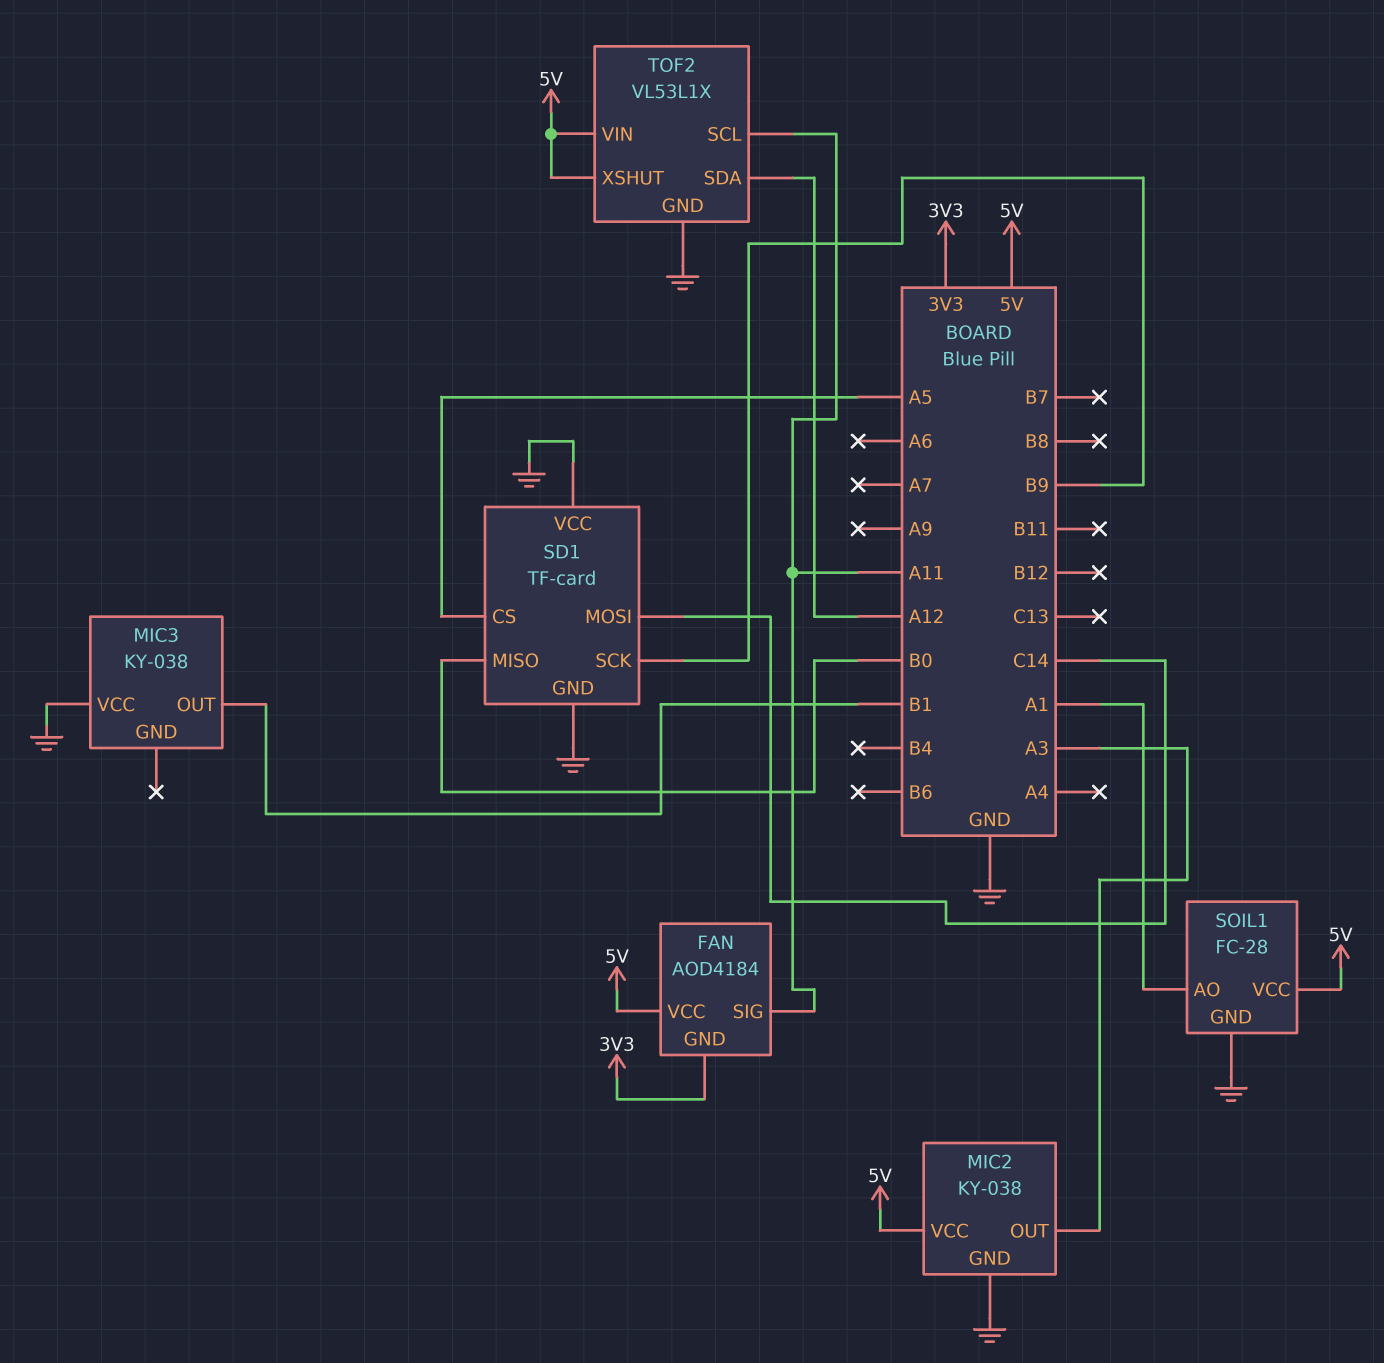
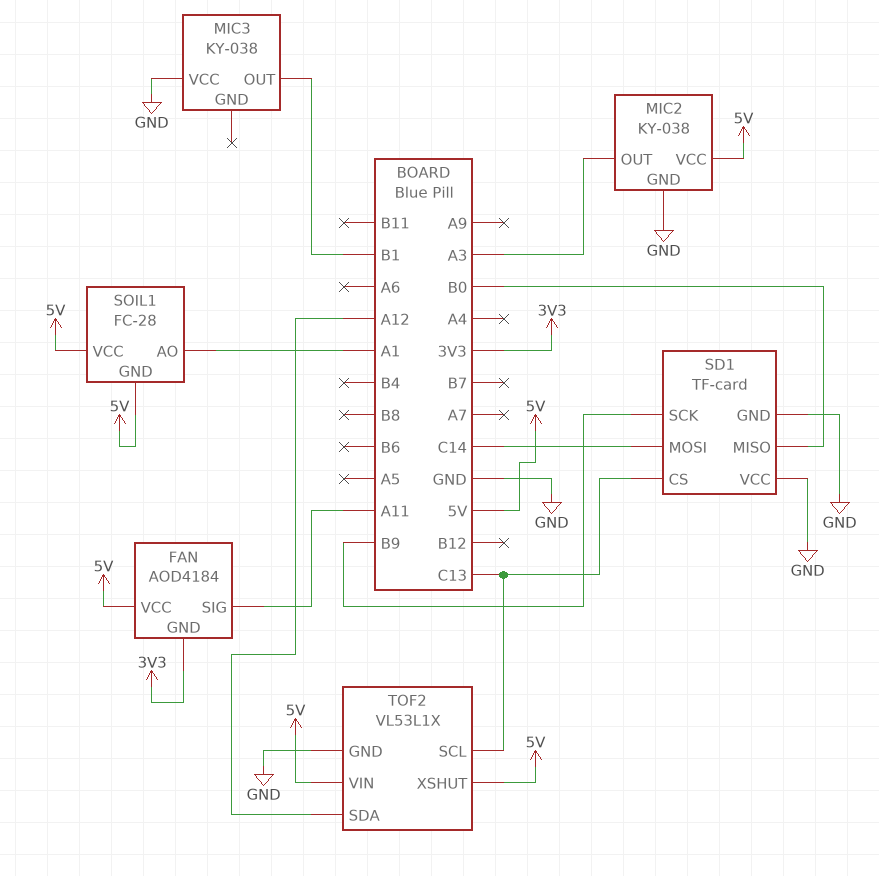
SD1 pin CS: A5 -> C13
SOIL1 pin GND: GND -> 5V
TOF2 pin SCL: A11 -> C13

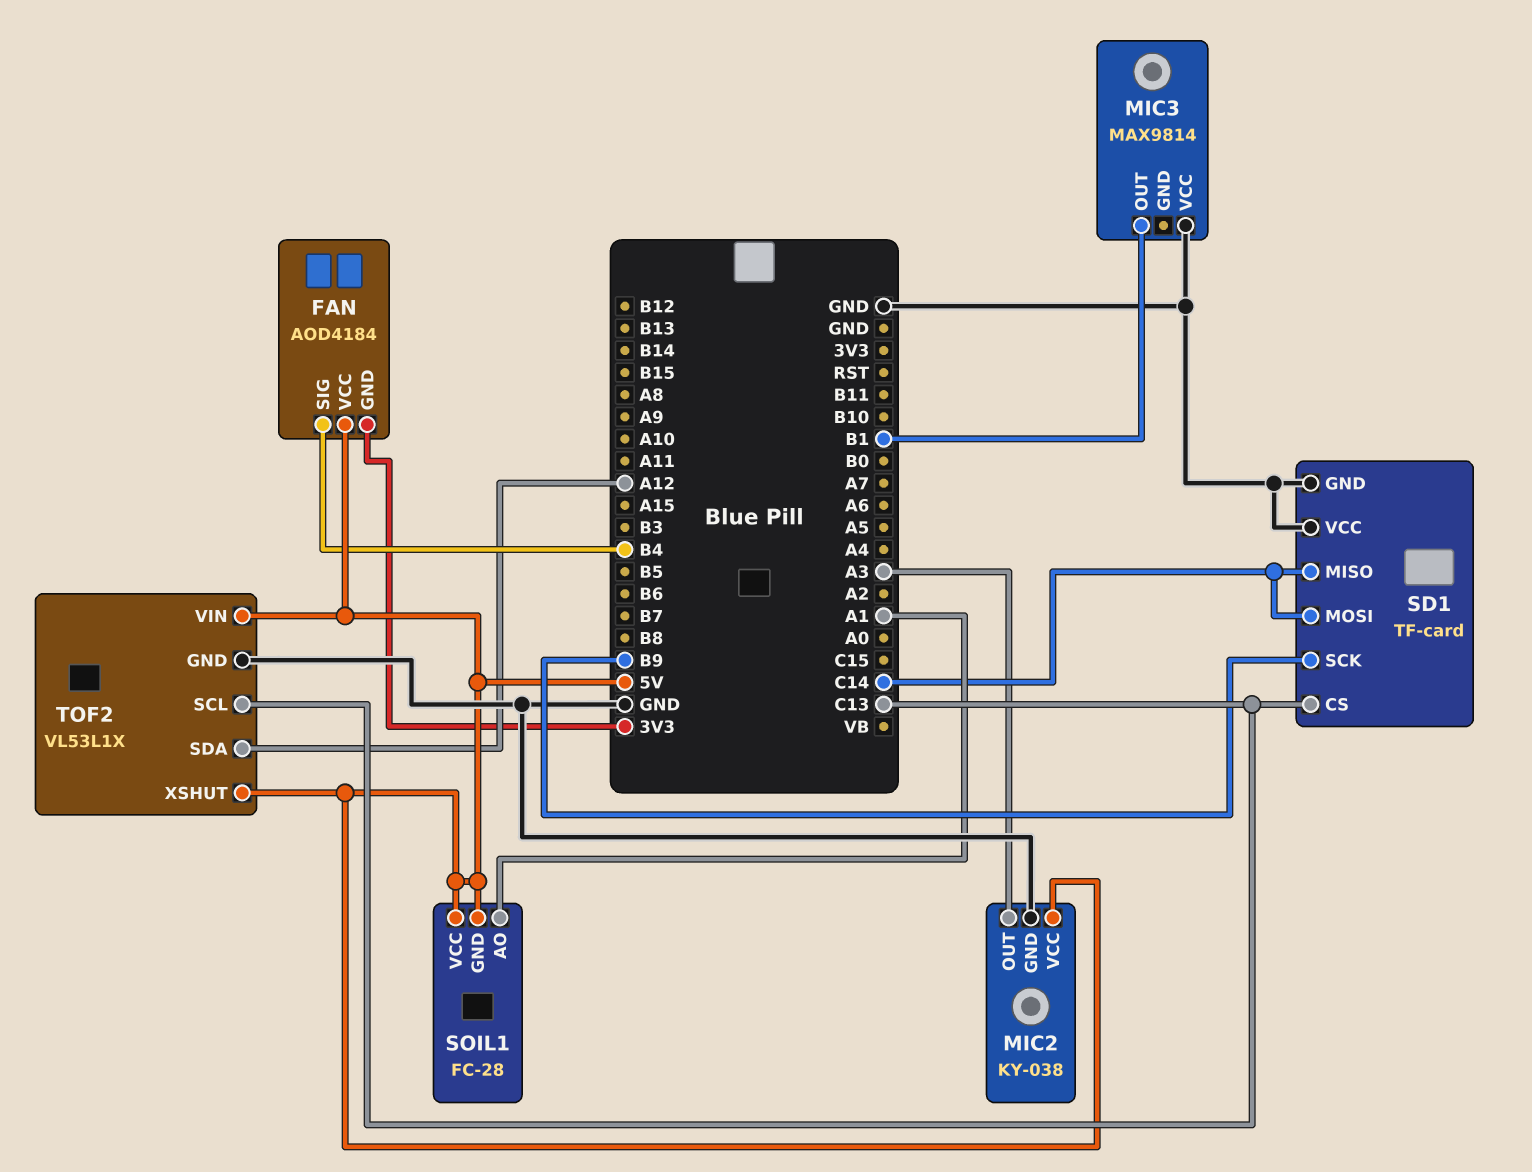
FAN pin SIG: A11 -> B4
MIC3: KY-038 -> MAX9814
SD1 pin MISO: B0 -> C14

